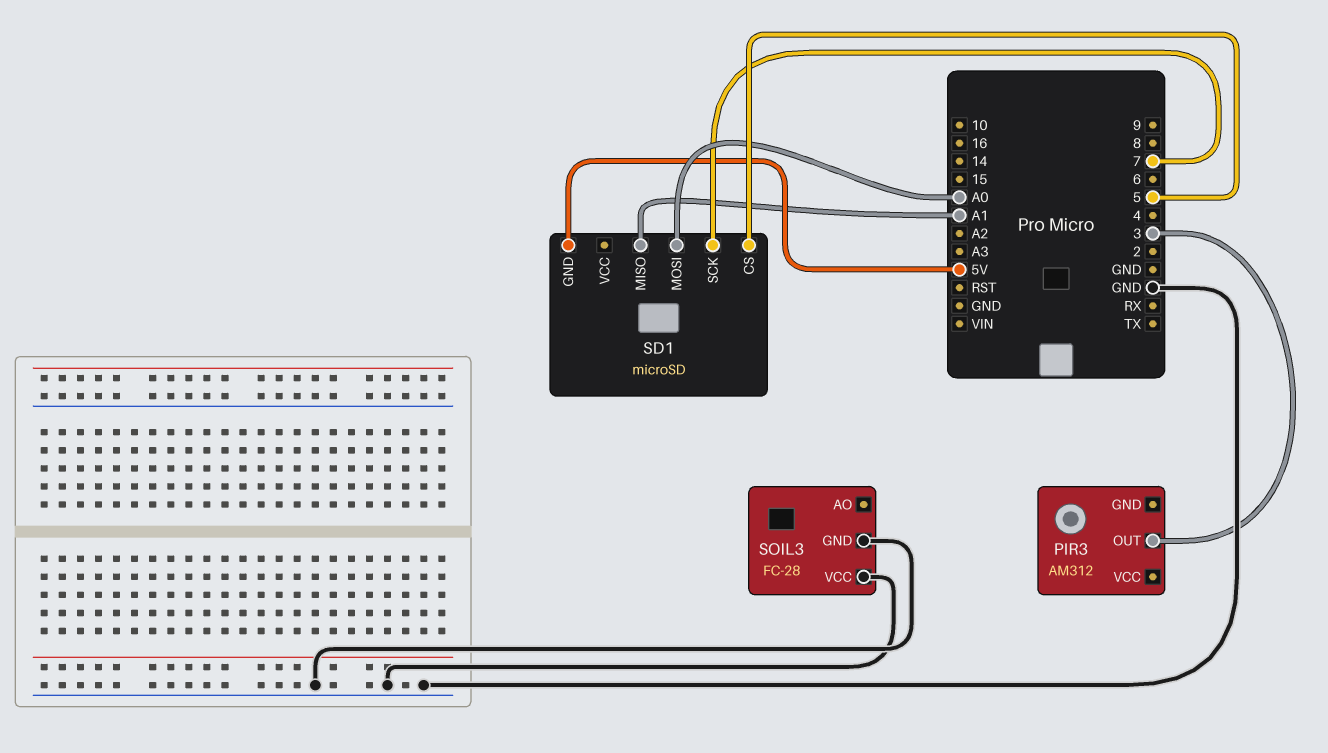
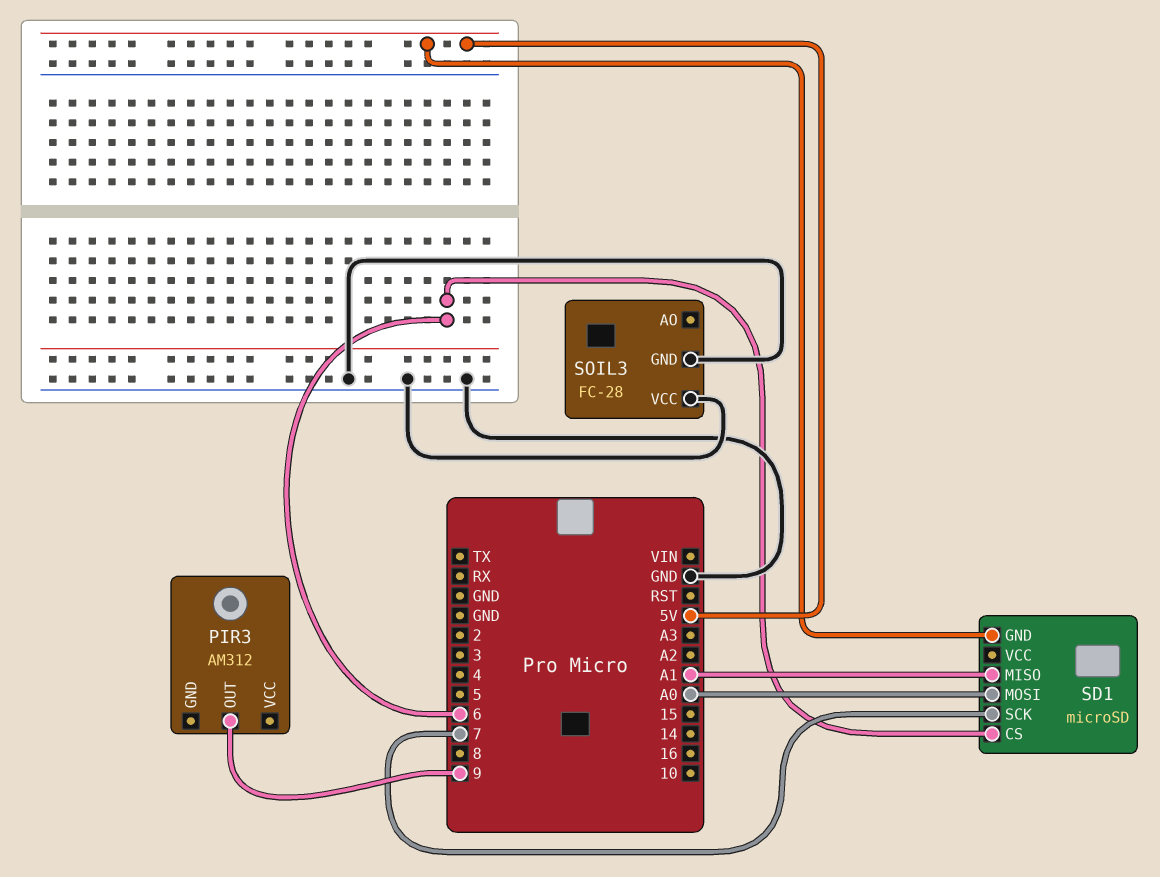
PIR3 pin OUT: 3 -> 9
SD1 pin CS: 5 -> 6

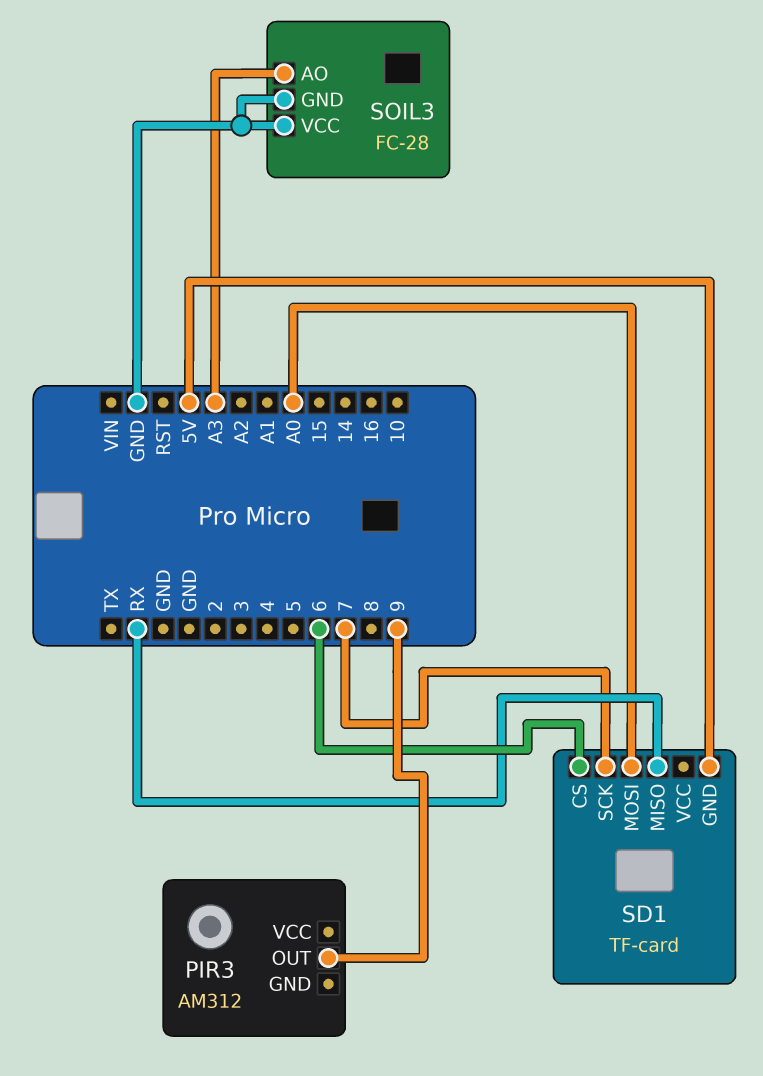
SD1: microSD -> TF-card
SD1 pin MISO: A1 -> RX
SOIL3 pin AO: none -> A3

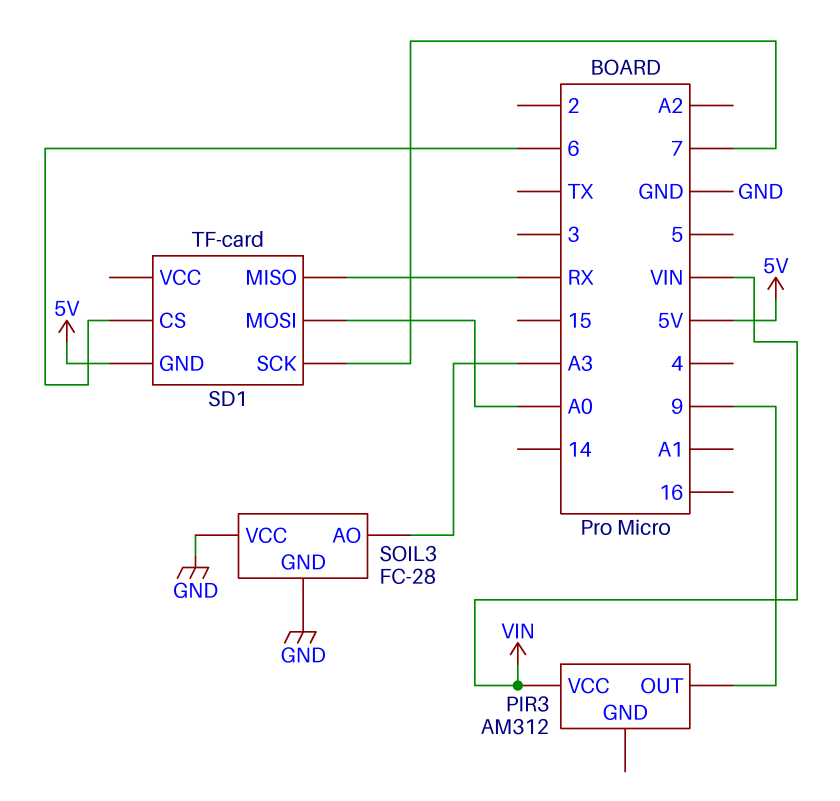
PIR3 pin VCC: none -> VIN

